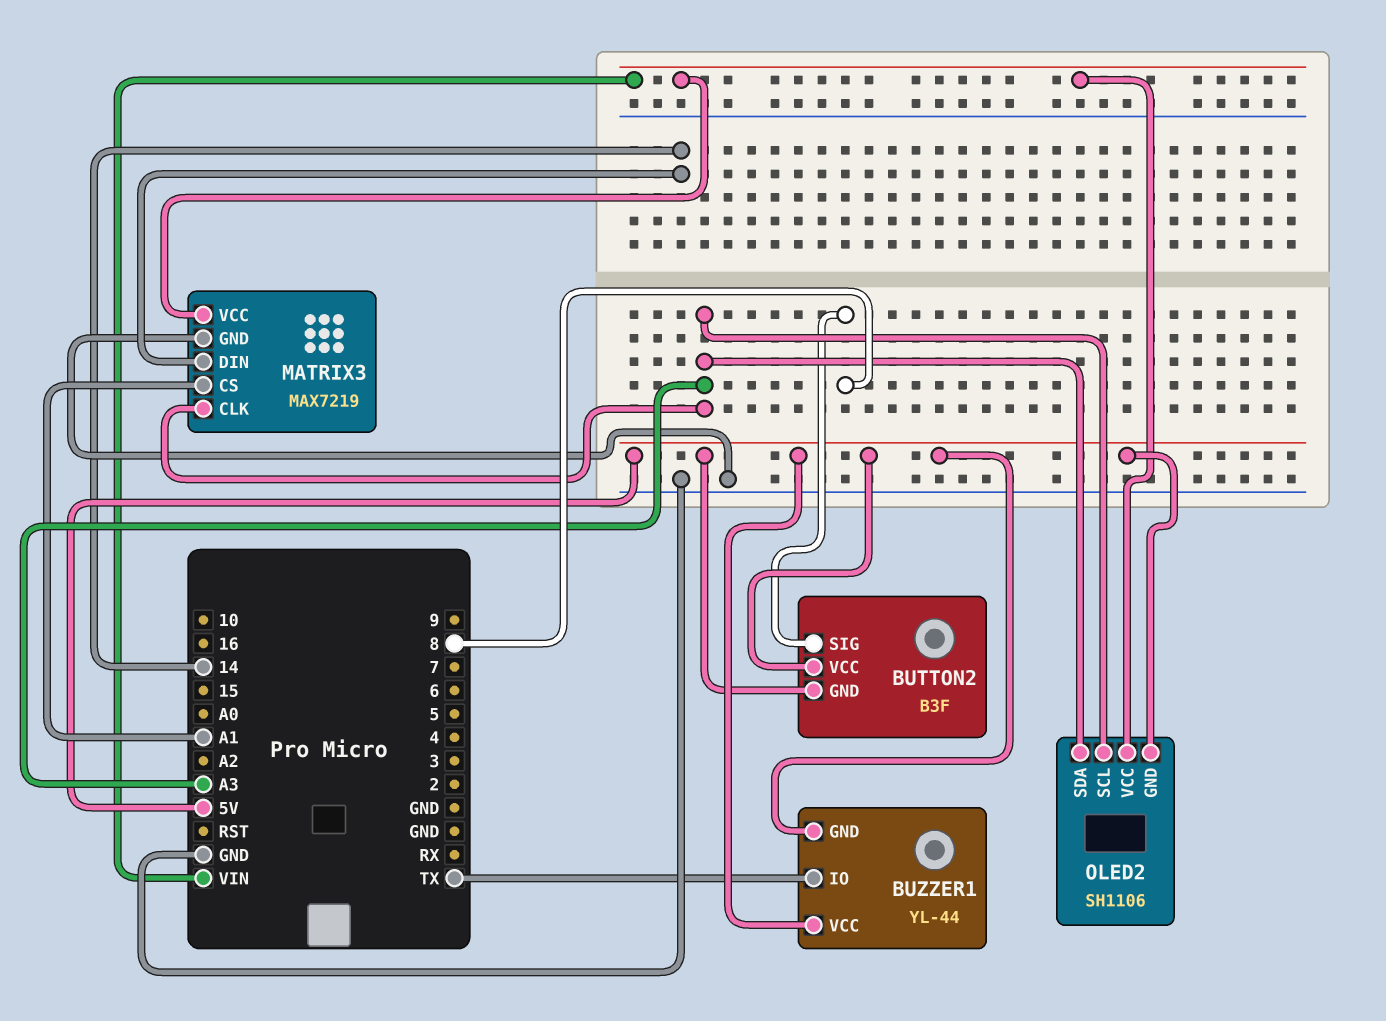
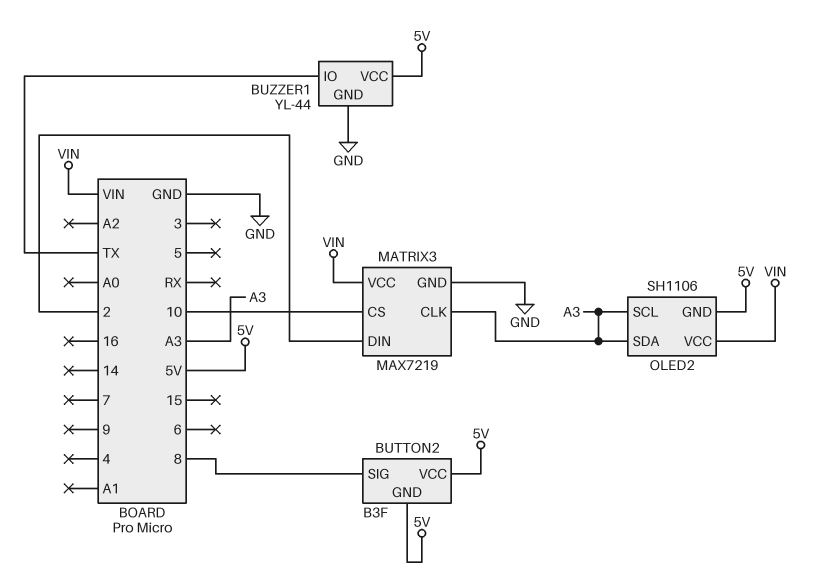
BUZZER1 pin GND: 5V -> GND
MATRIX3 pin CS: A1 -> 10
MATRIX3 pin DIN: 14 -> 2

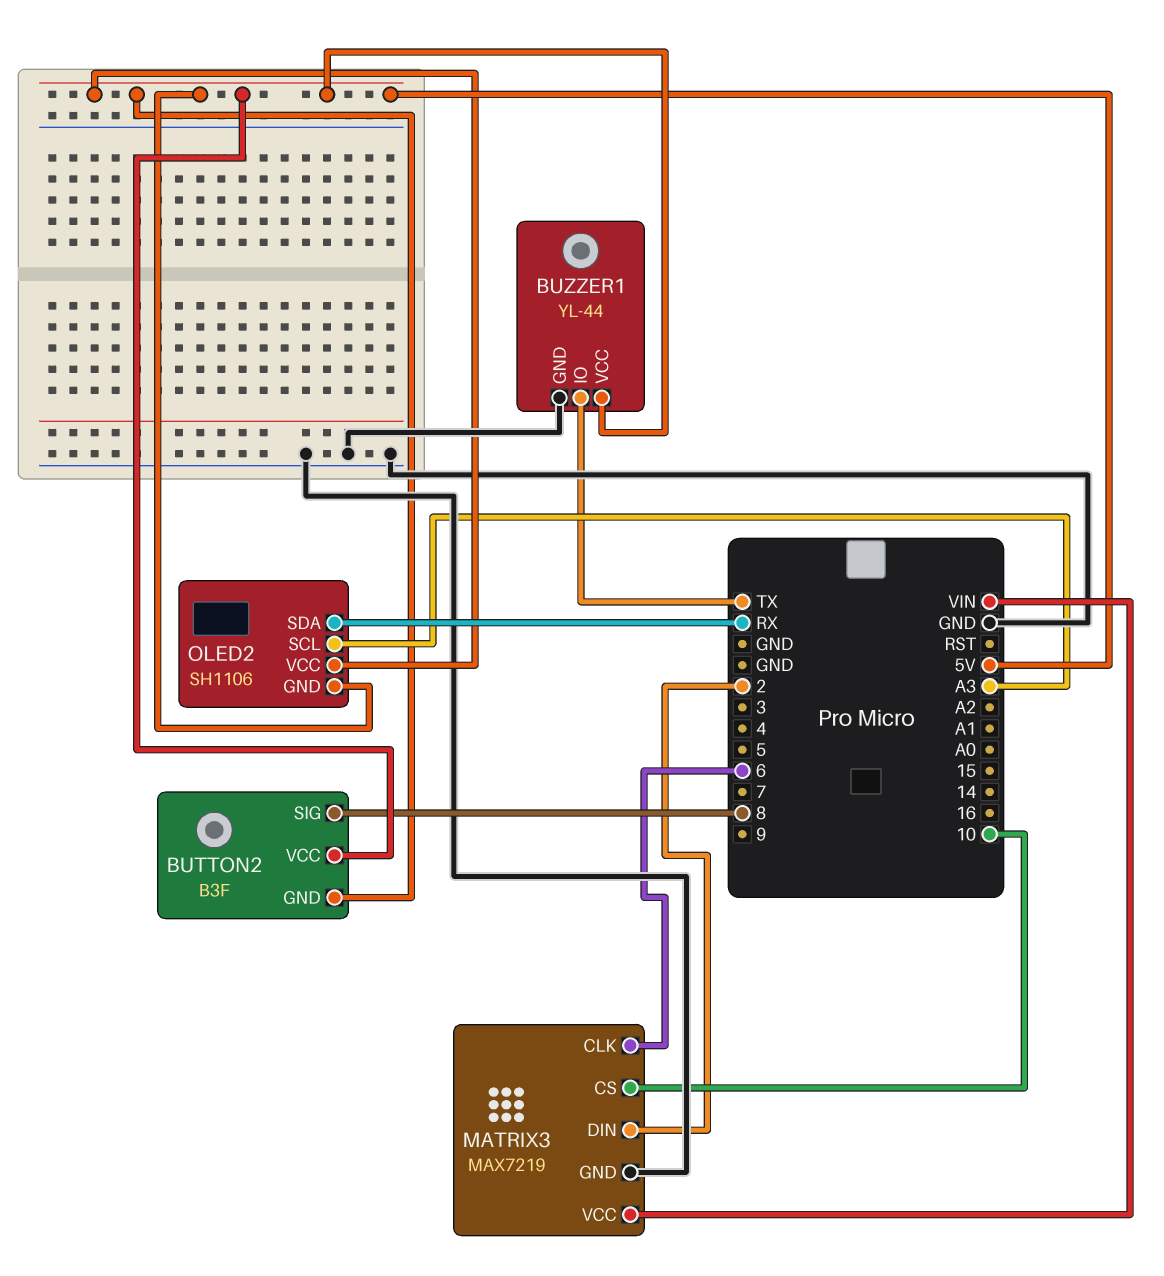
MATRIX3 pin CLK: A3 -> 6
OLED2 pin SDA: A3 -> RX
OLED2 pin VCC: VIN -> 5V

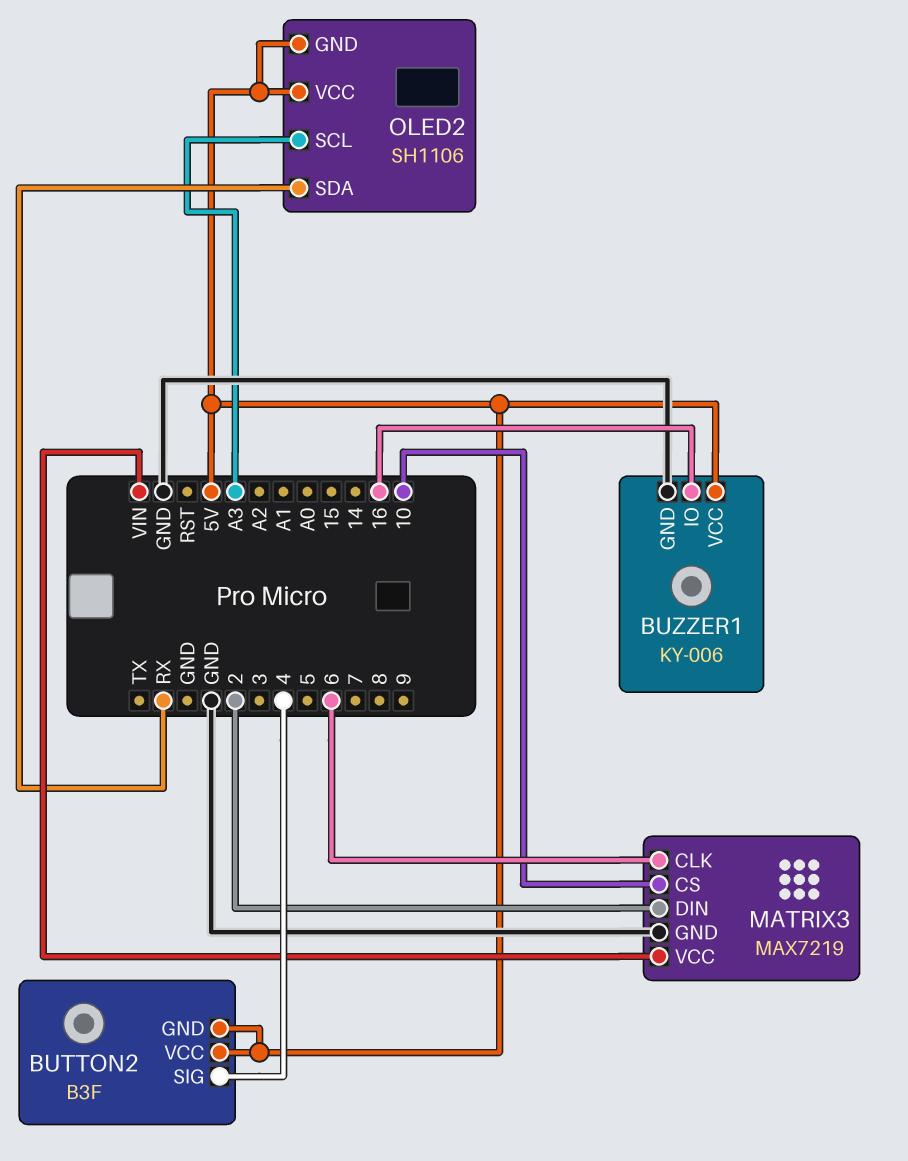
BUTTON2 pin SIG: 8 -> 4
BUZZER1: YL-44 -> KY-006
BUZZER1 pin IO: TX -> 16

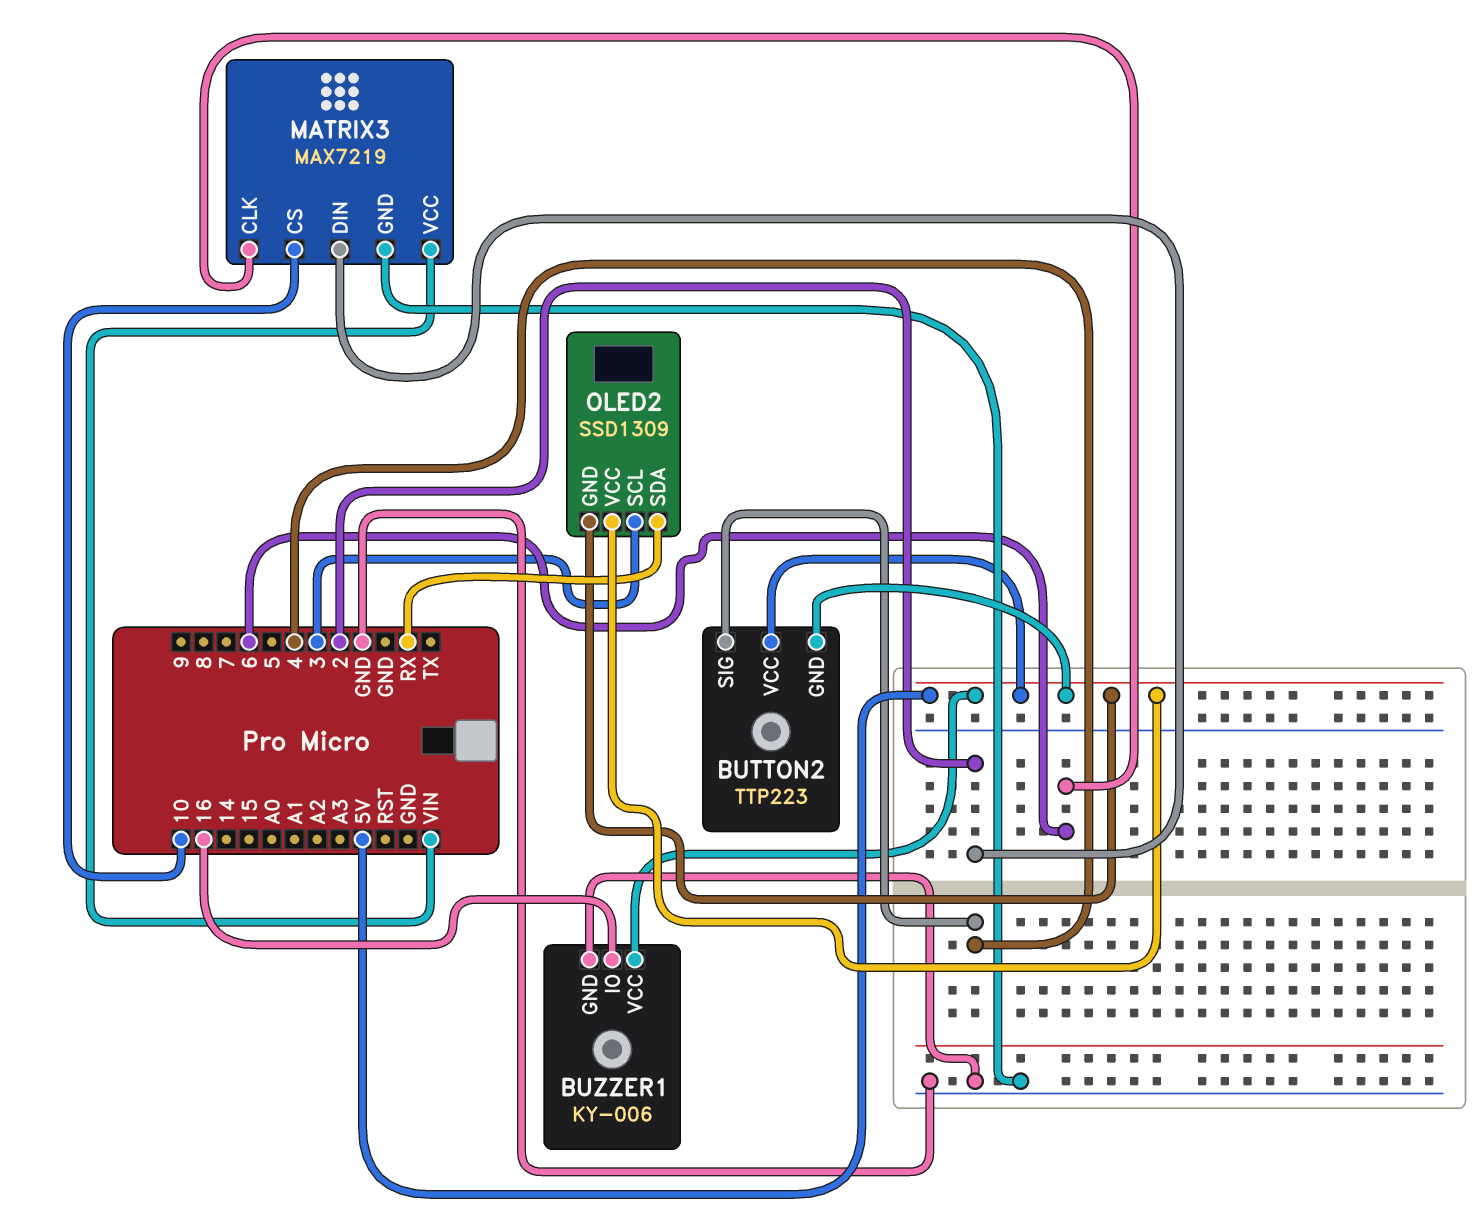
BUTTON2: B3F -> TTP223
OLED2: SH1106 -> SSD1309
OLED2 pin SCL: A3 -> 3

